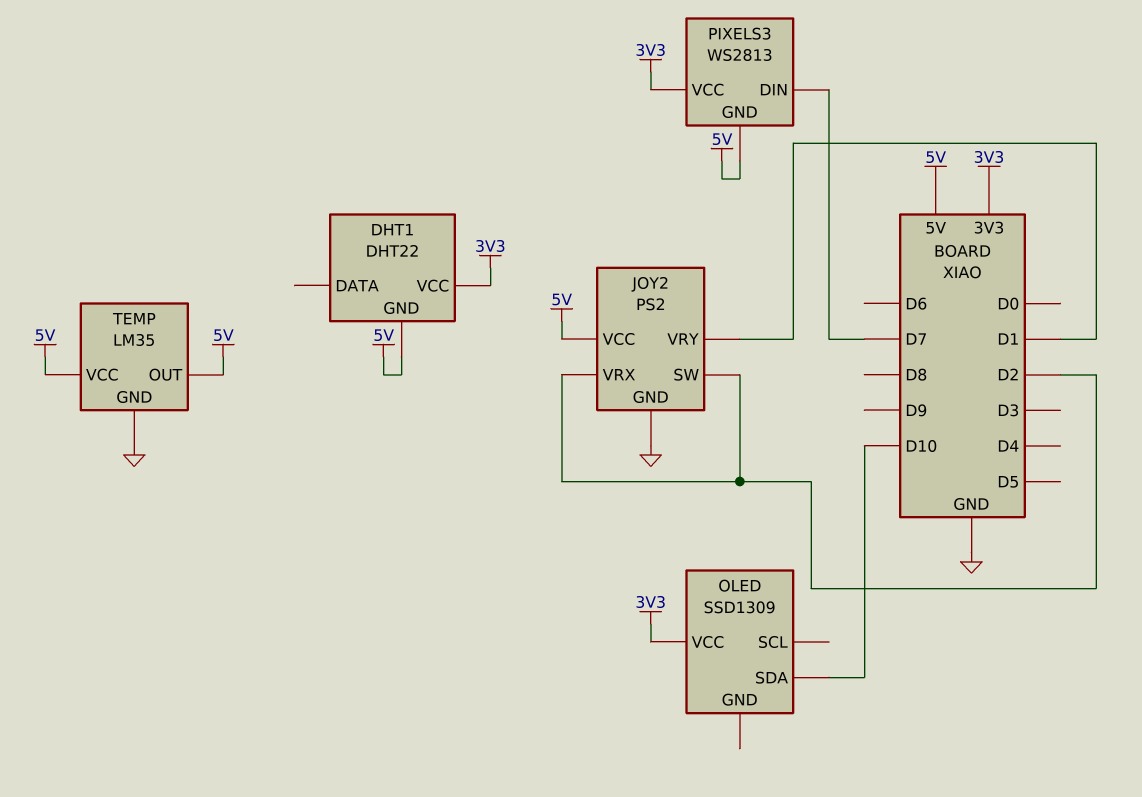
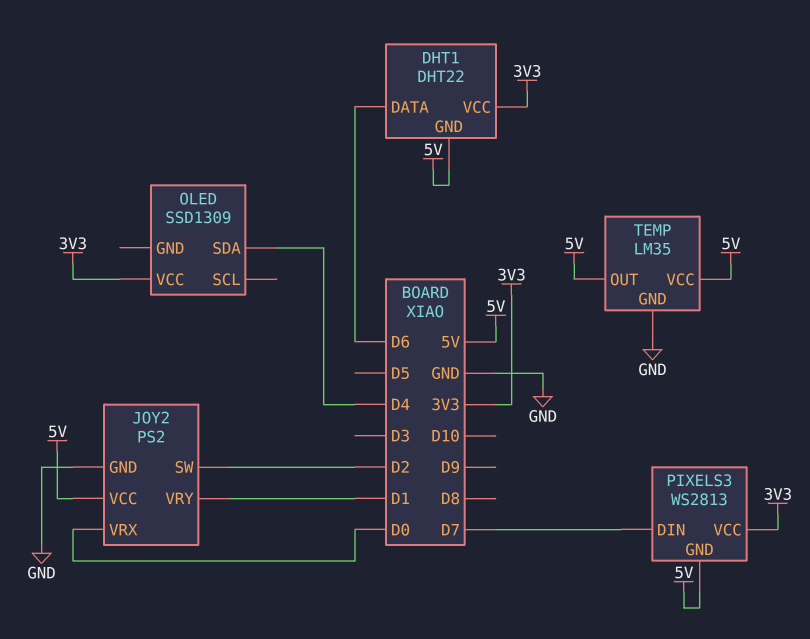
DHT1 pin DATA: none -> D6
JOY2 pin VRX: D2 -> D0
OLED pin SDA: D10 -> D4

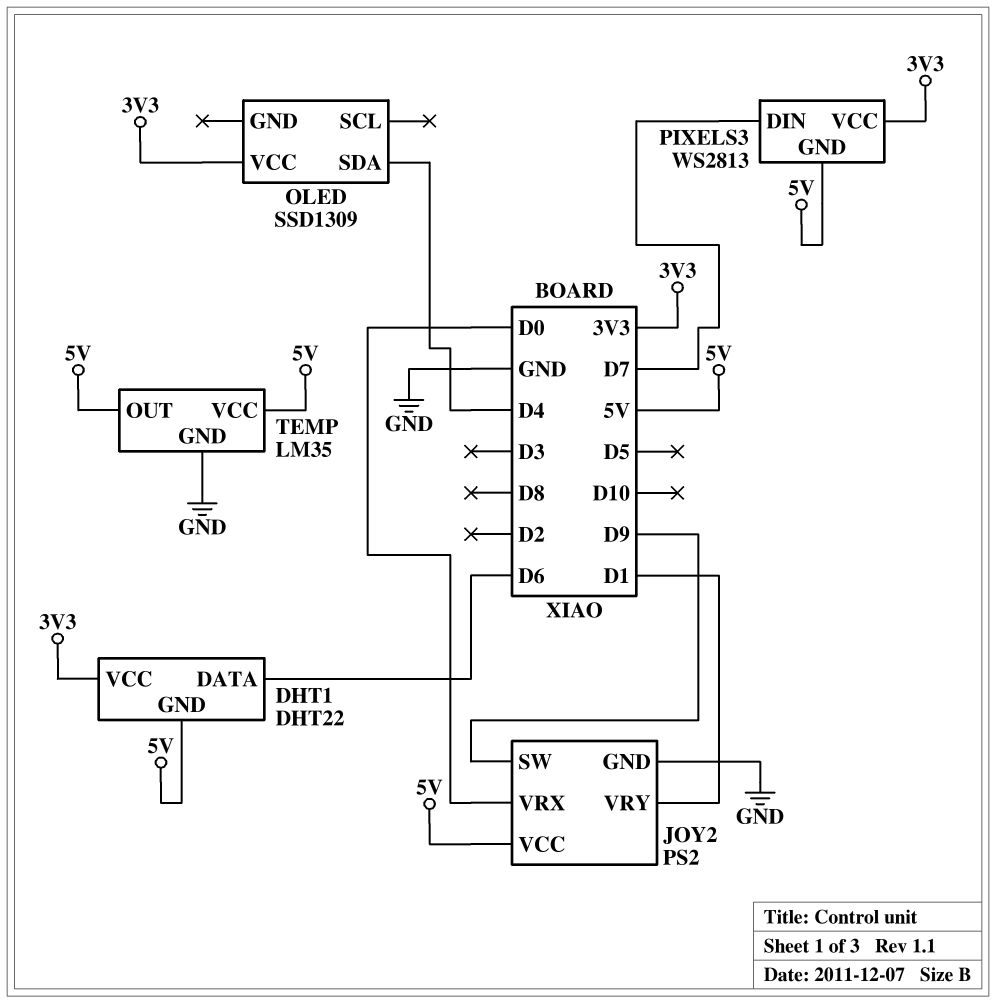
JOY2 pin SW: D2 -> D9

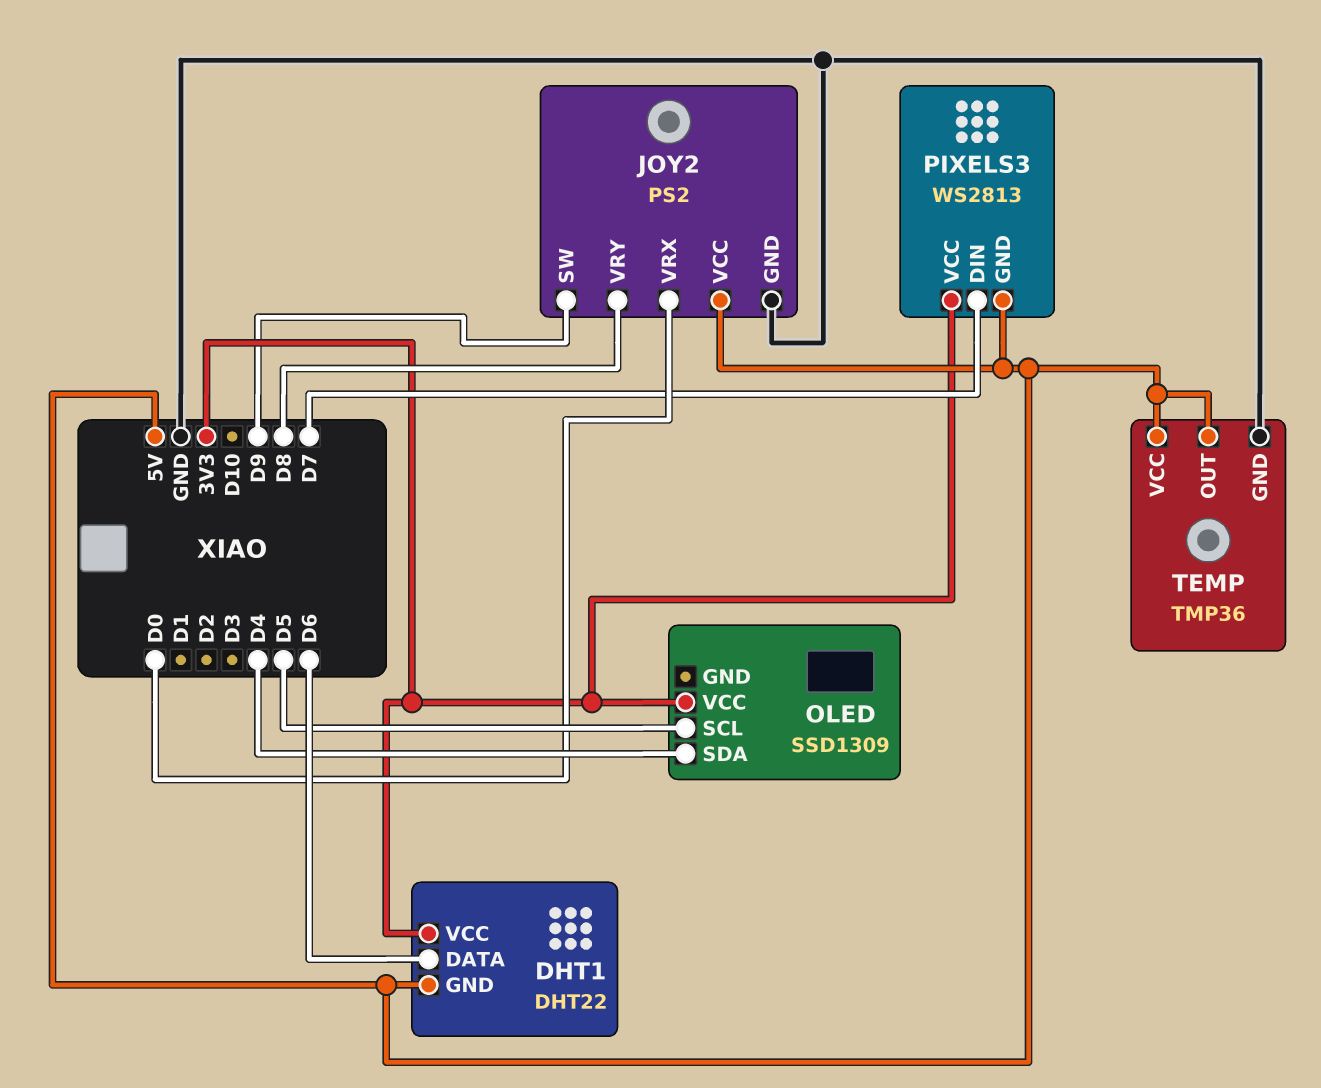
JOY2 pin VRY: D1 -> D8
OLED pin SCL: none -> D5
TEMP: LM35 -> TMP36

